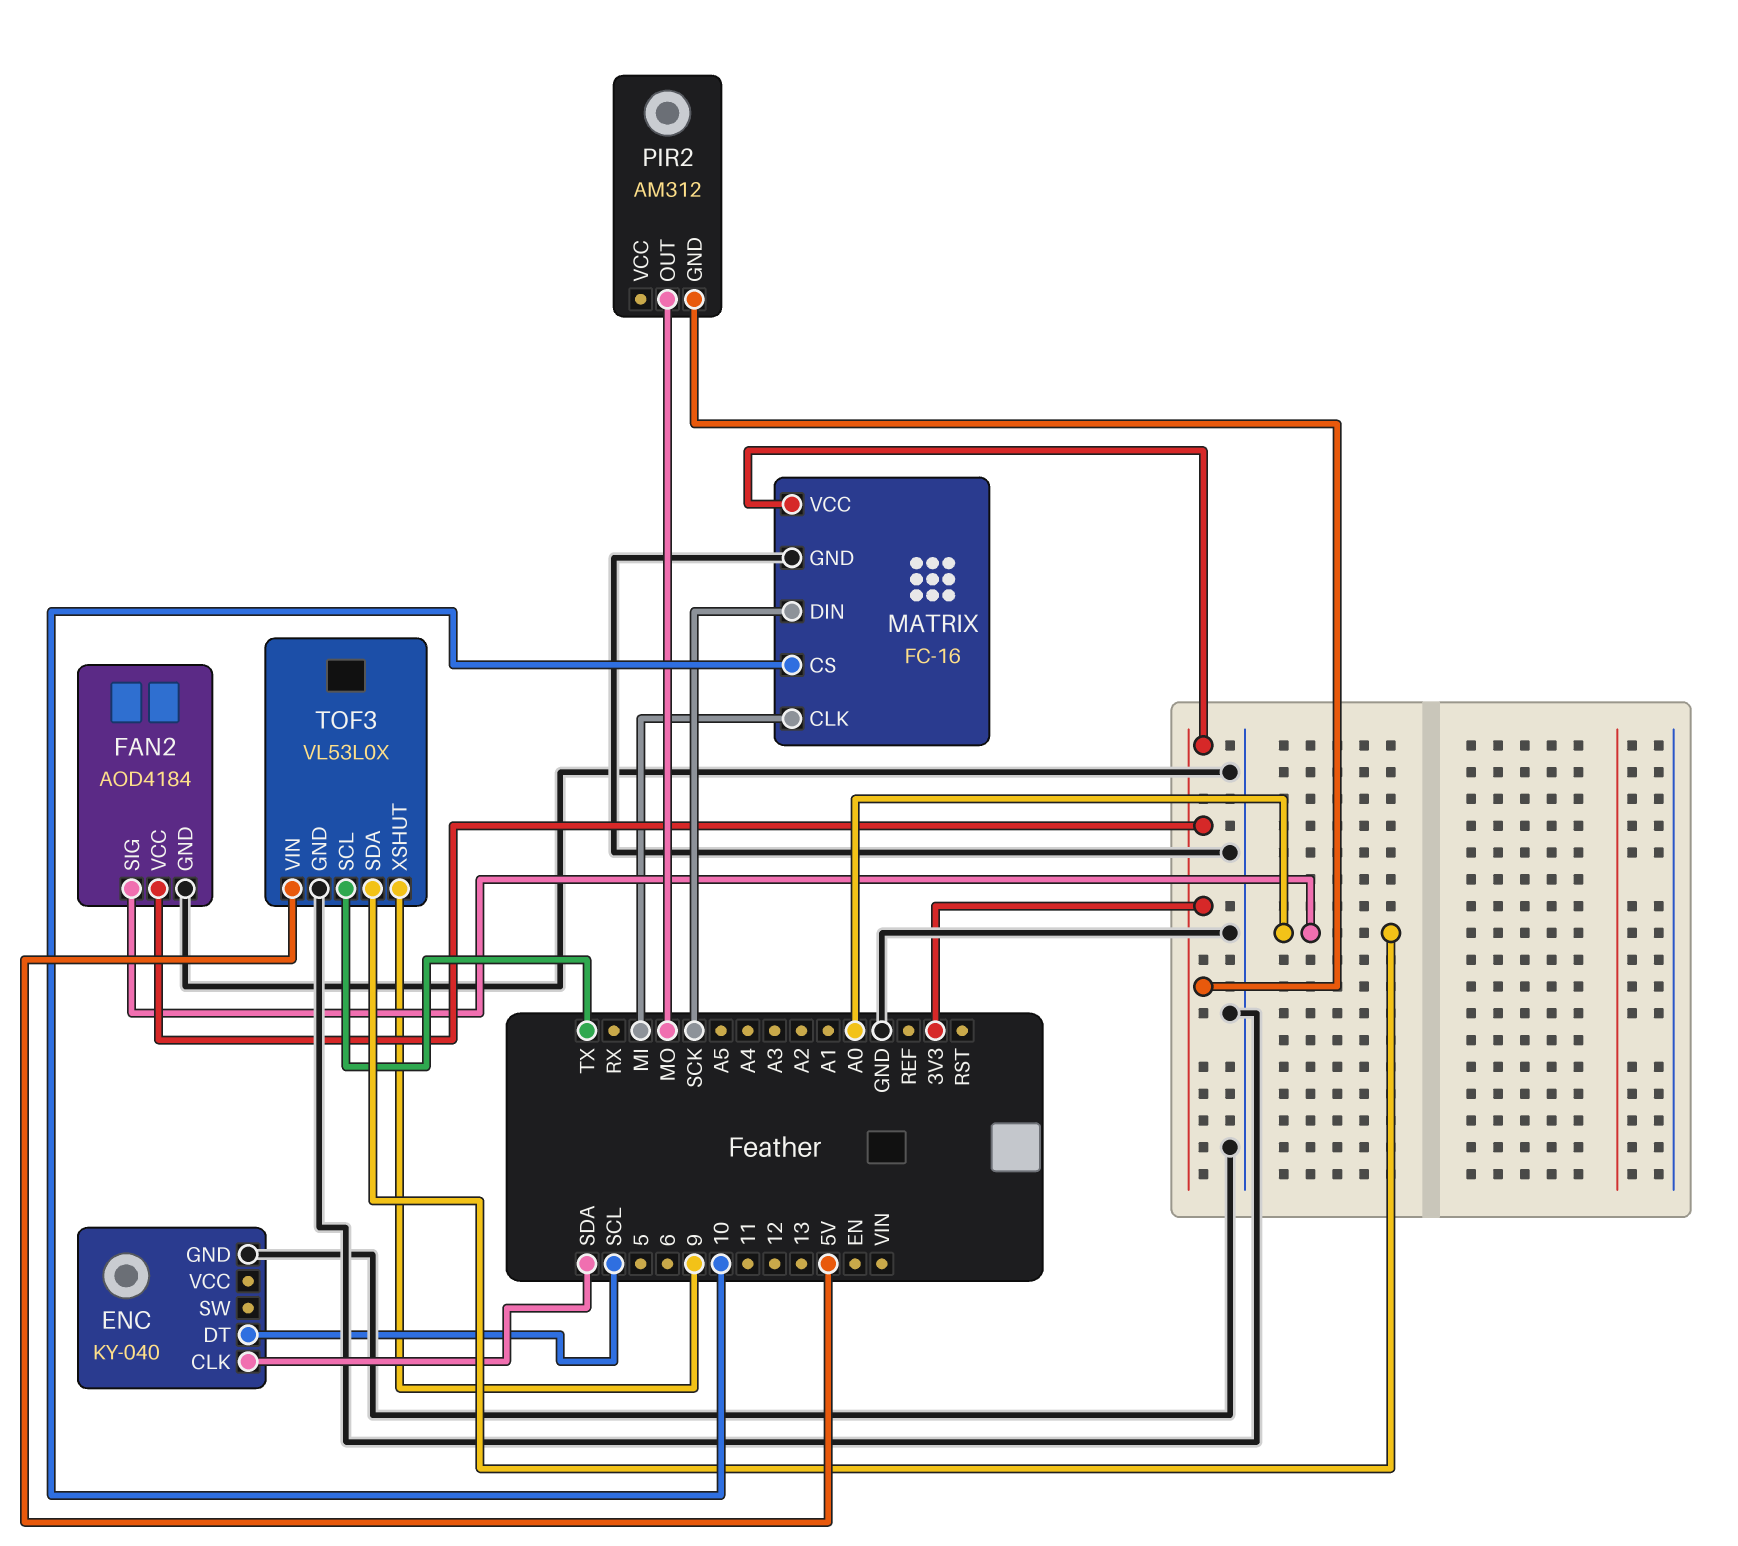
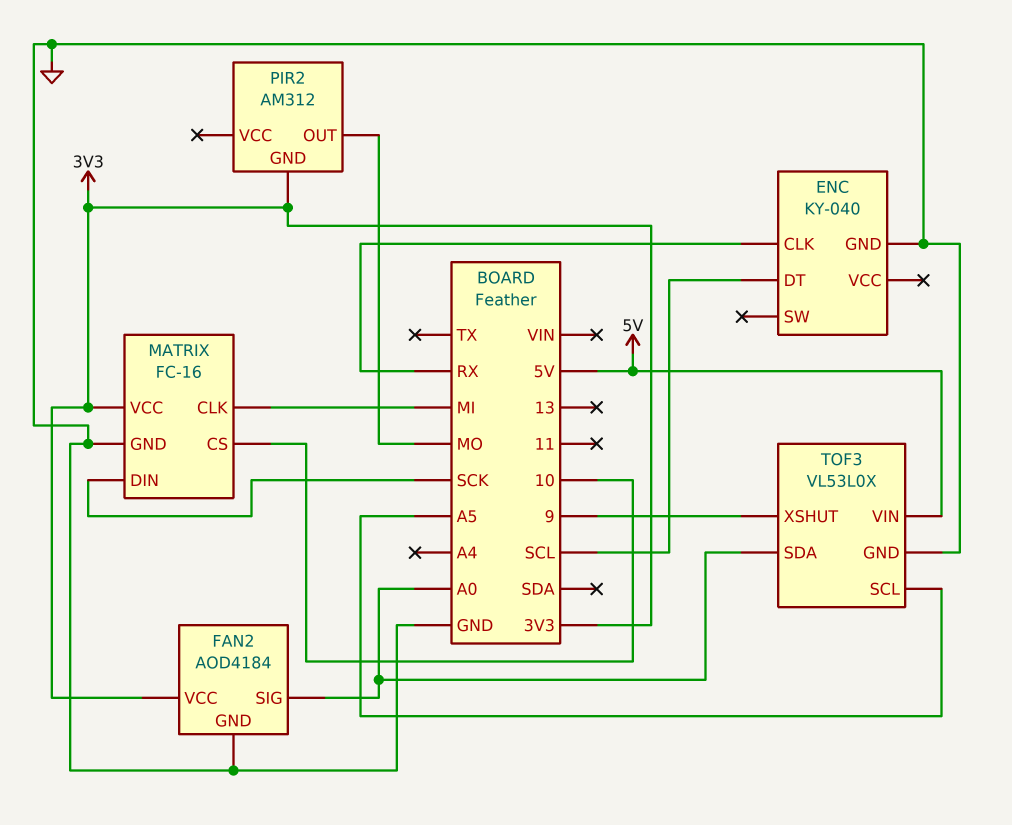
ENC pin CLK: SDA -> RX
TOF3 pin SCL: TX -> A5

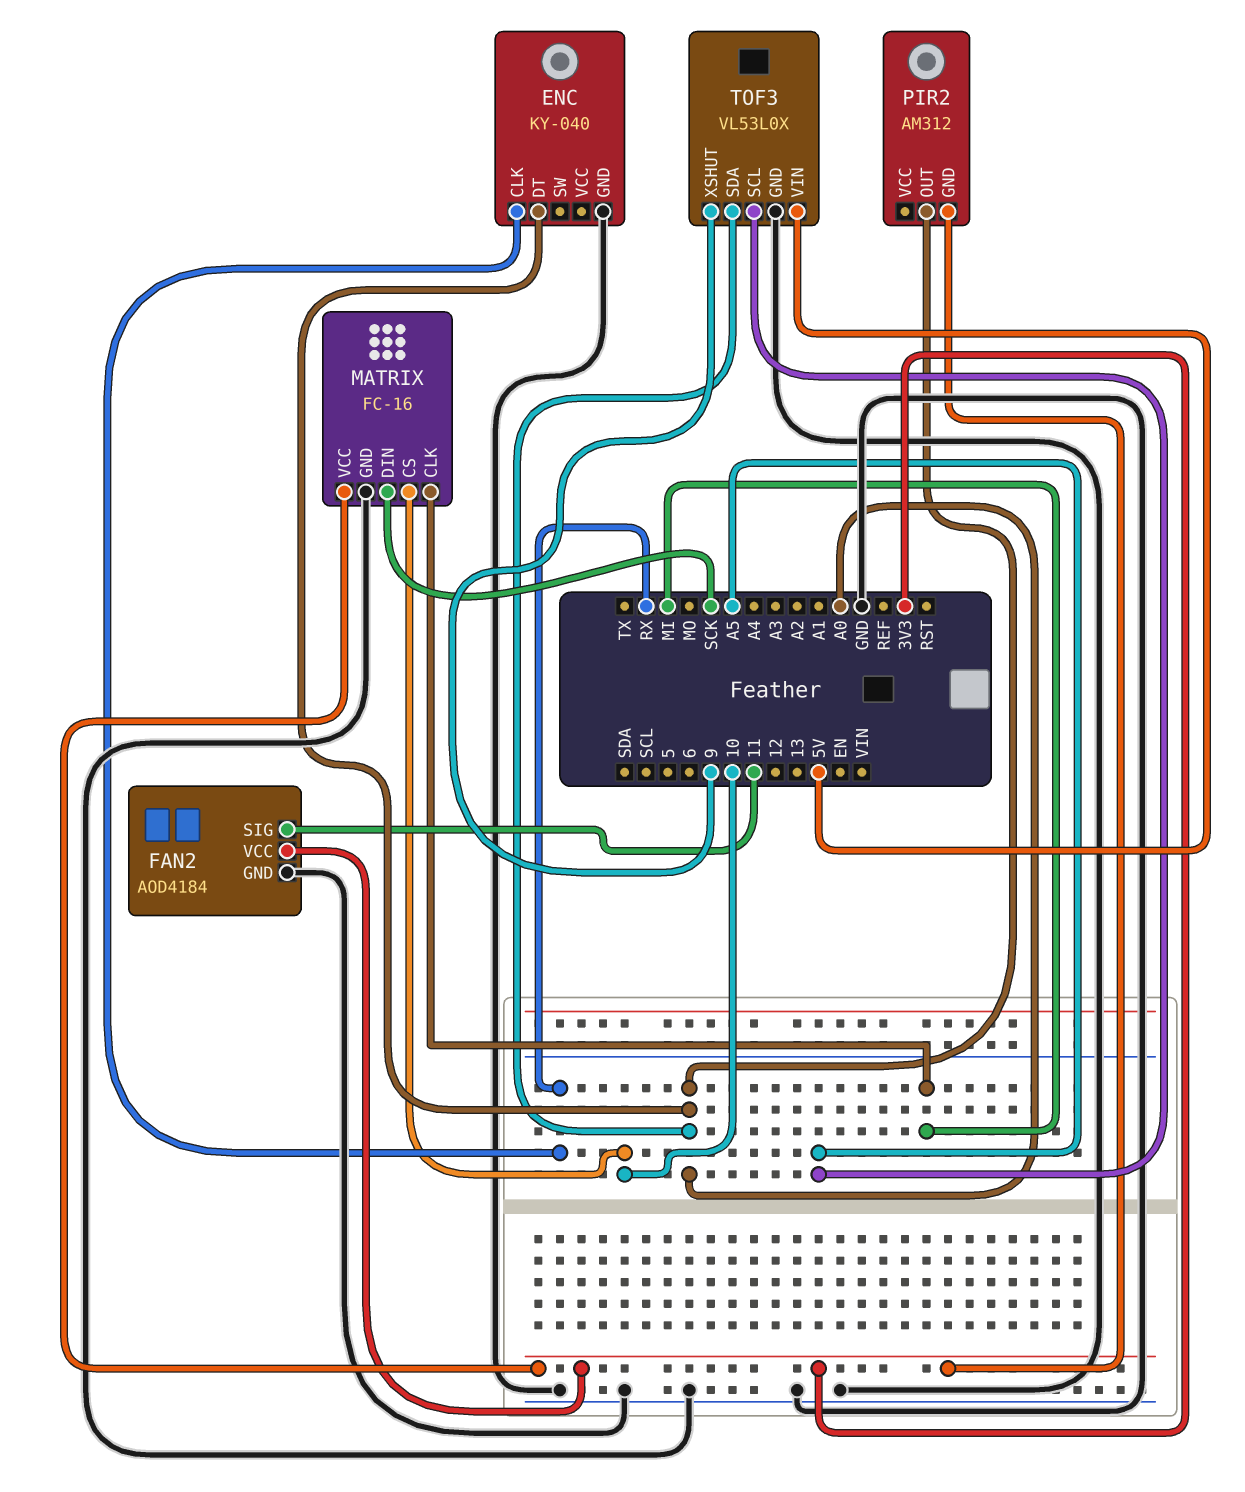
ENC pin DT: SCL -> A0
FAN2 pin SIG: A0 -> 11
PIR2 pin OUT: MO -> A0

